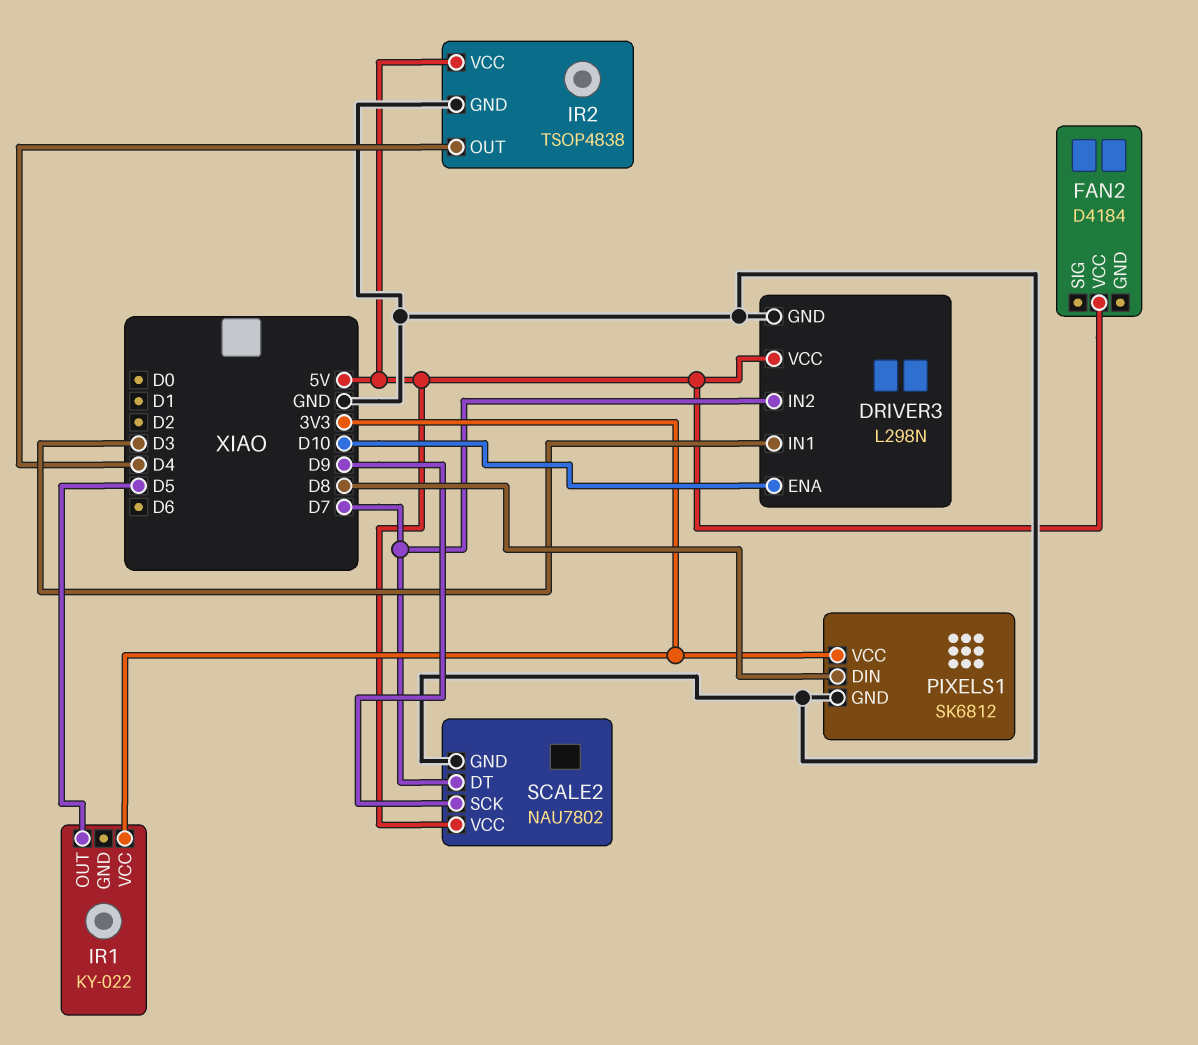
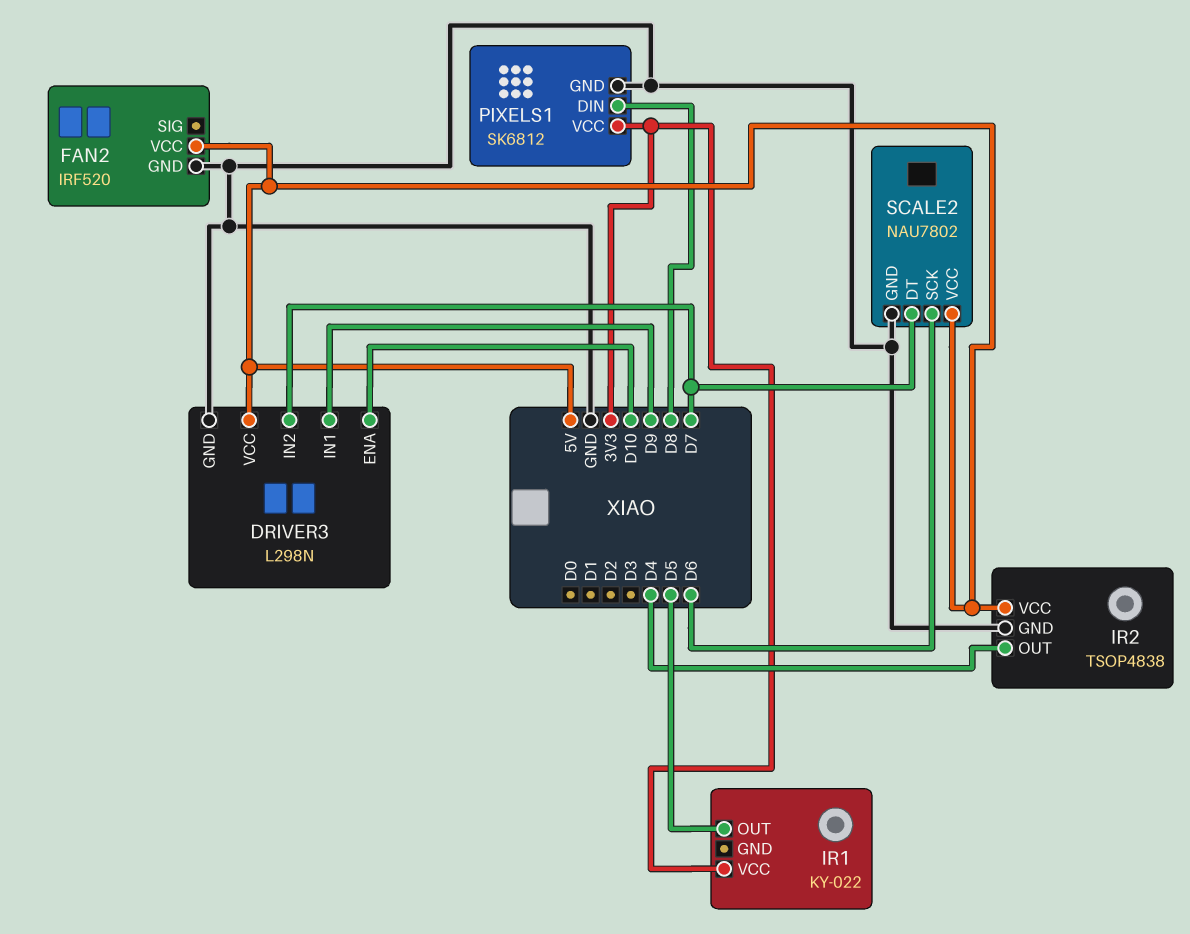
DRIVER3 pin IN1: D3 -> D9
FAN2: D4184 -> IRF520
FAN2 pin GND: none -> GND
SCALE2 pin SCK: D9 -> D6

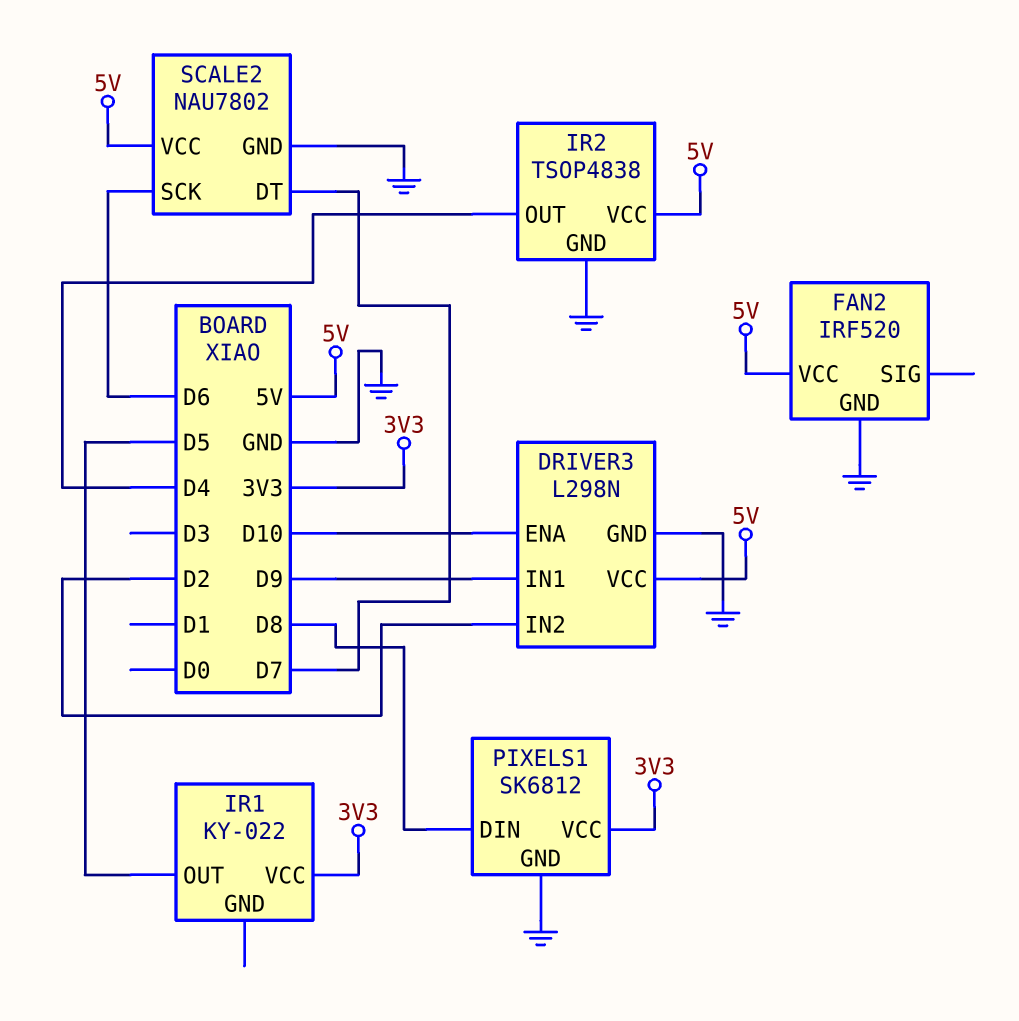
DRIVER3 pin IN2: D7 -> D2

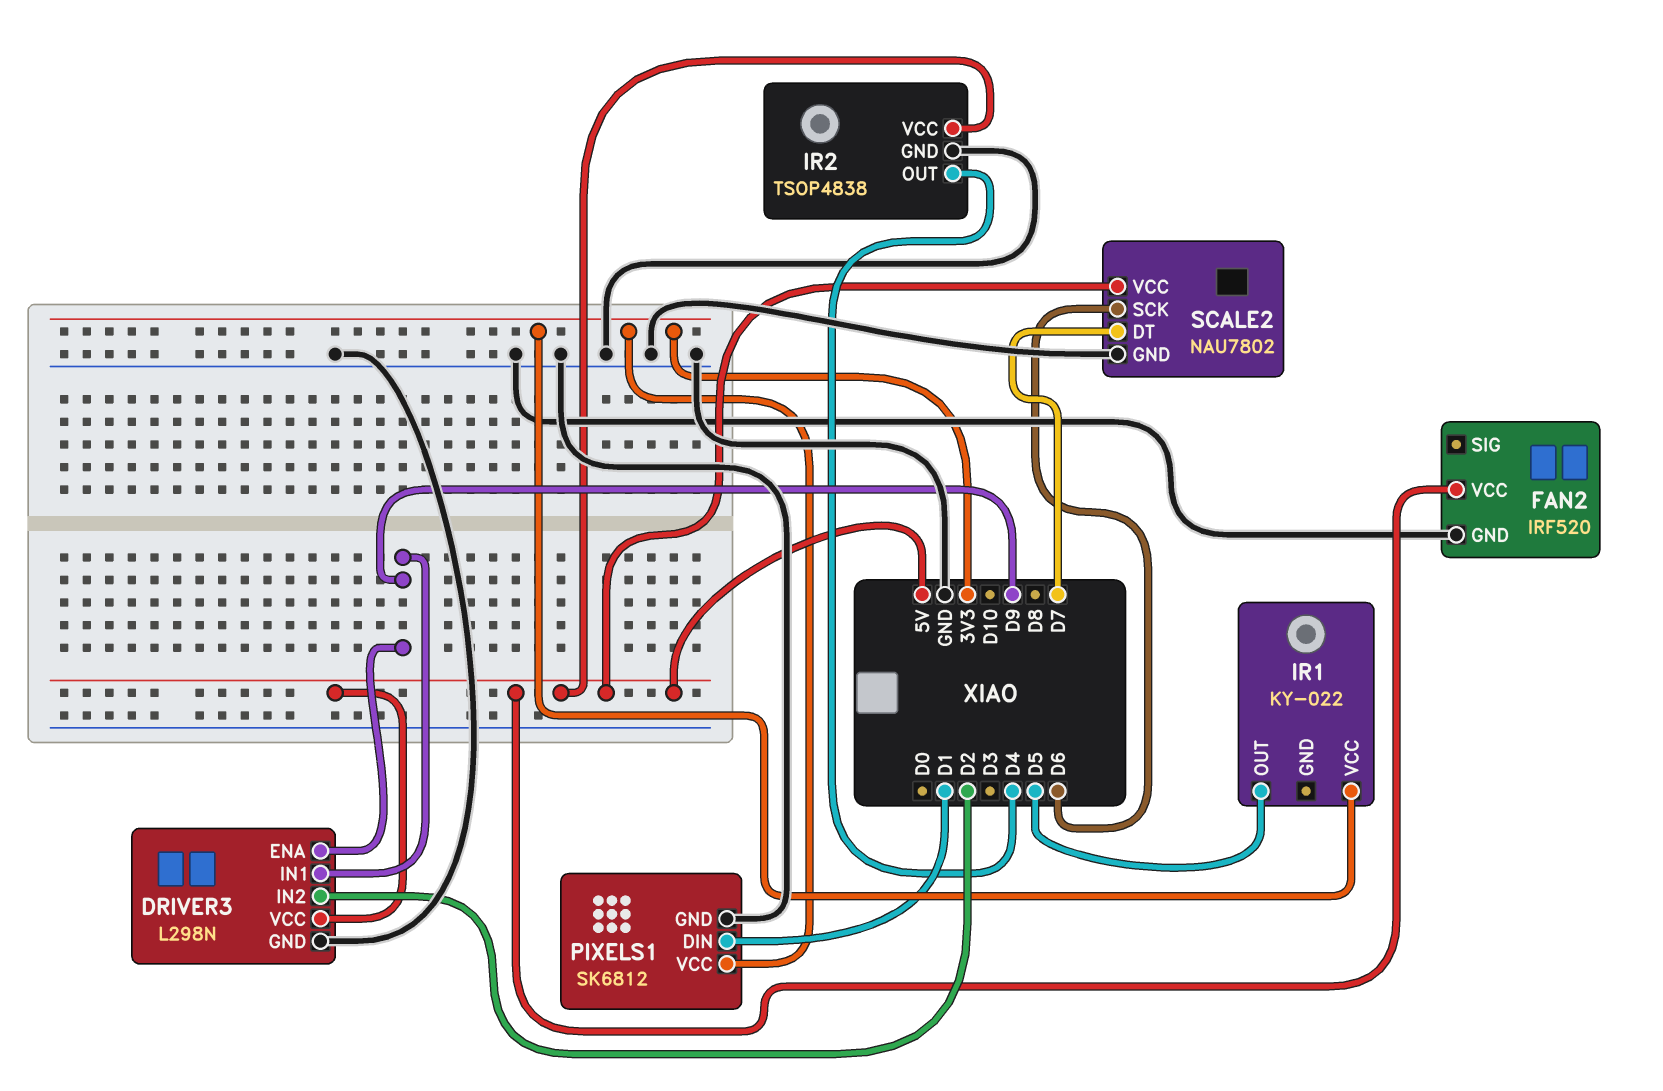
DRIVER3 pin ENA: D10 -> D9
PIXELS1 pin DIN: D8 -> D1

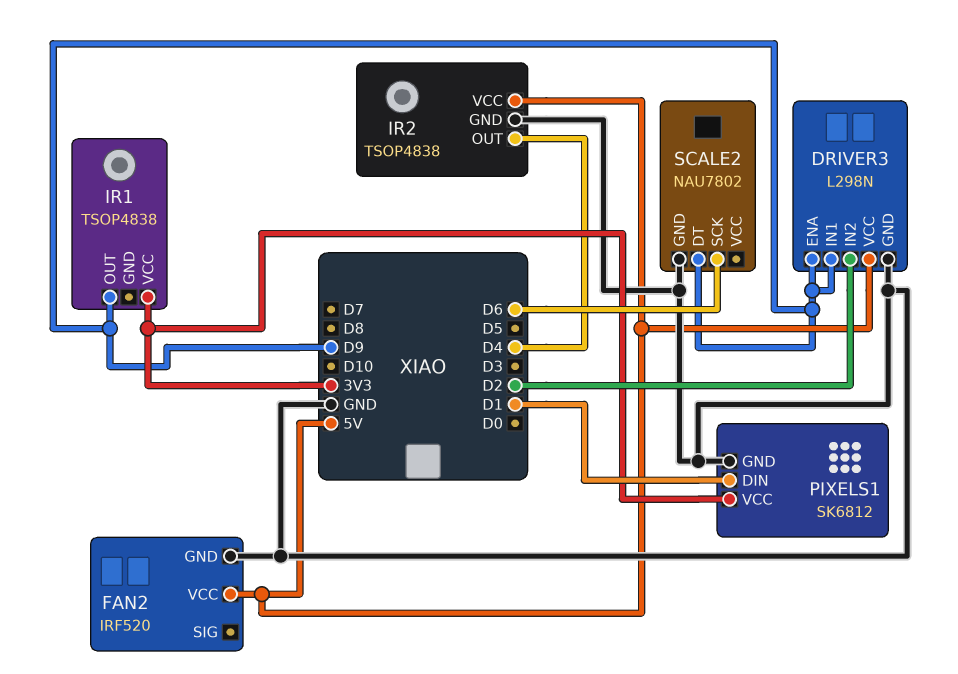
IR1: KY-022 -> TSOP4838
IR1 pin OUT: D5 -> D9
SCALE2 pin DT: D7 -> D9
SCALE2 pin VCC: 5V -> none

